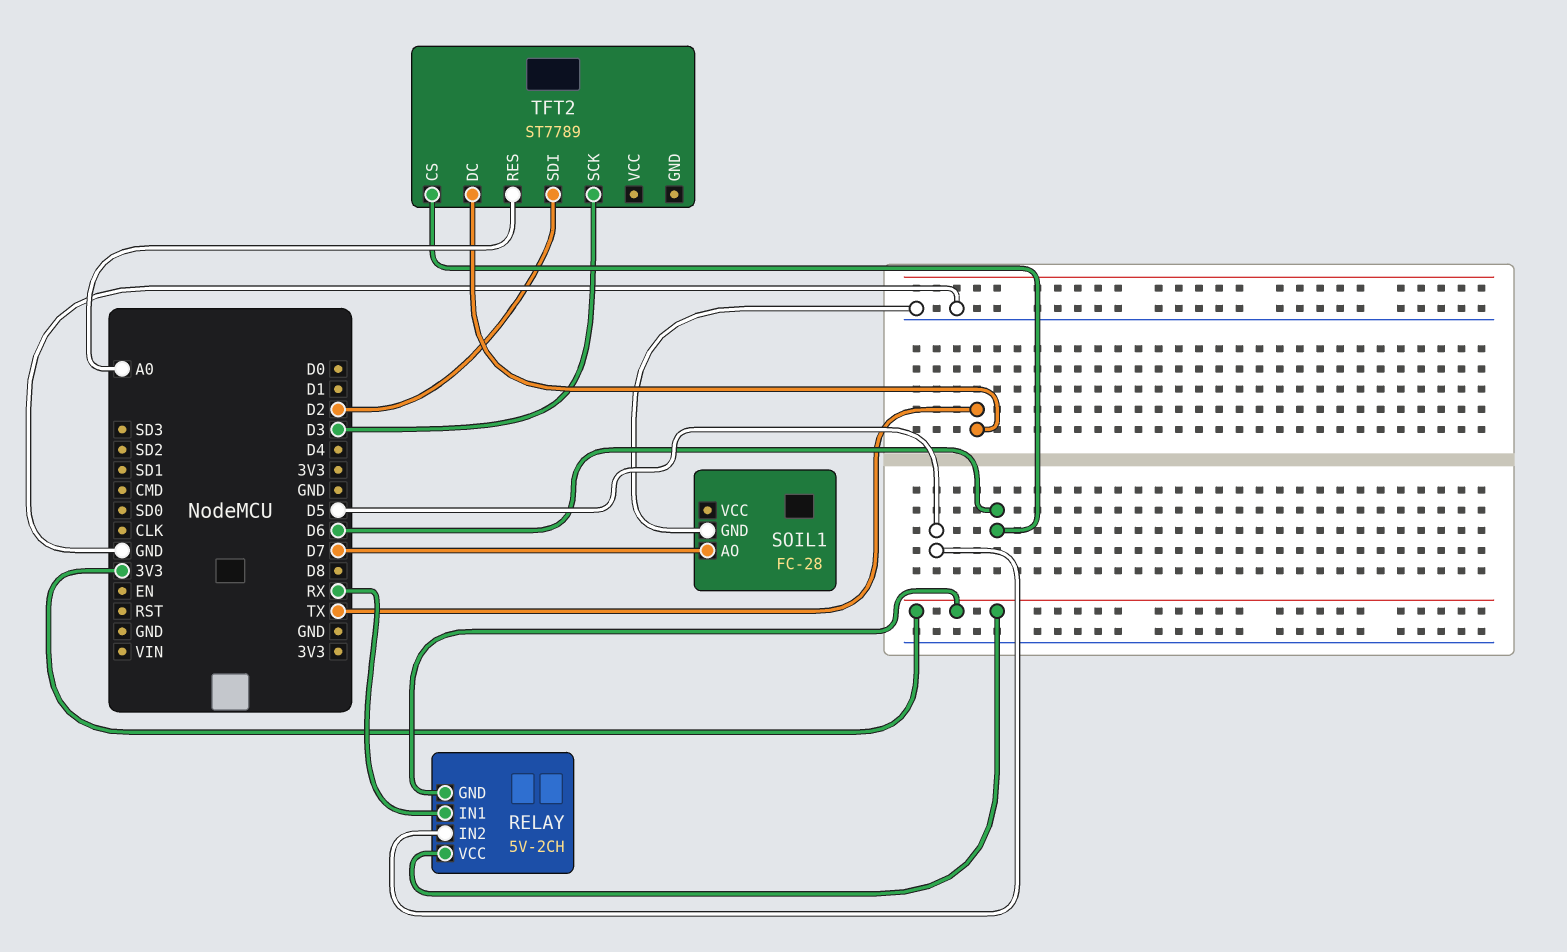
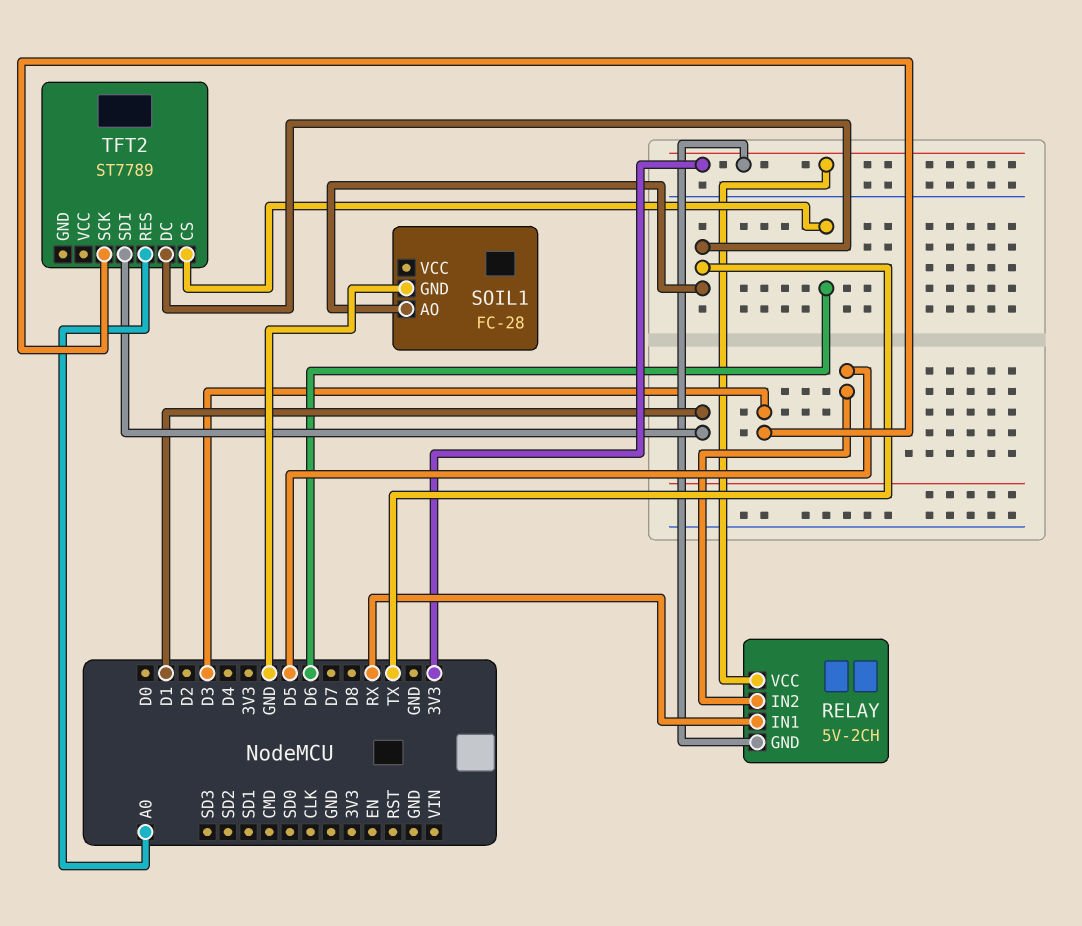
SOIL1 pin AO: D7 -> TX
TFT2 pin SDI: D2 -> D1

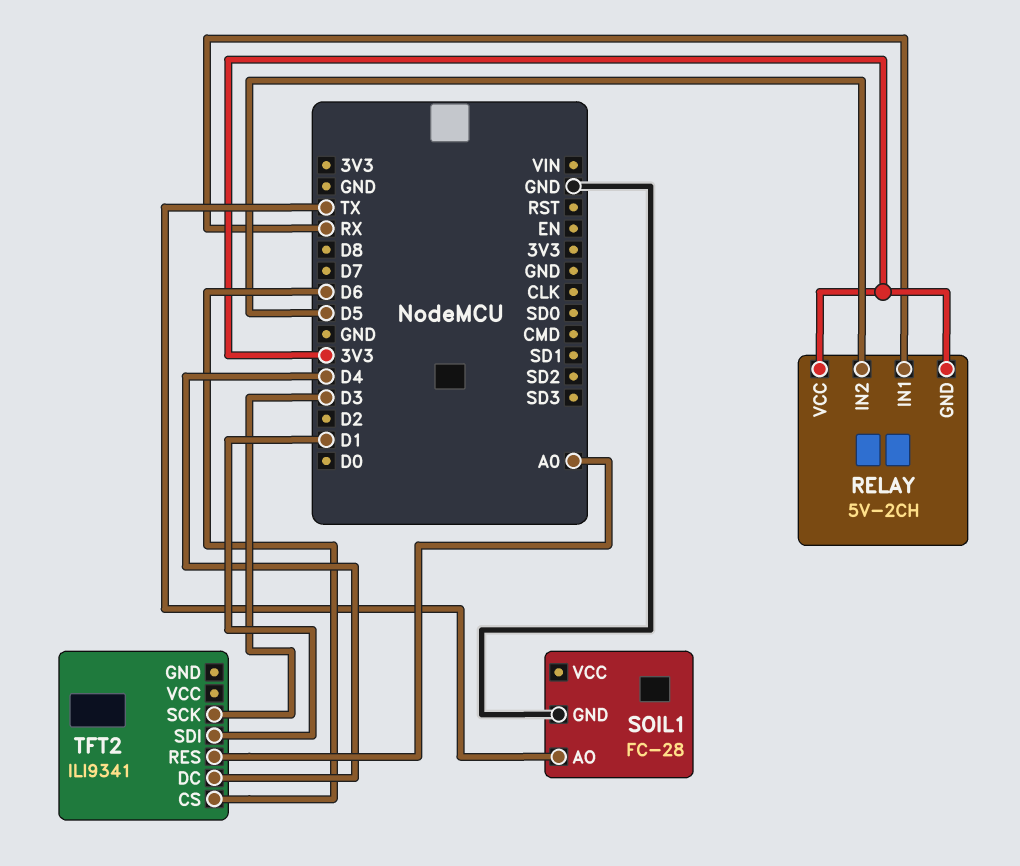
TFT2: ST7789 -> ILI9341
TFT2 pin DC: TX -> D4

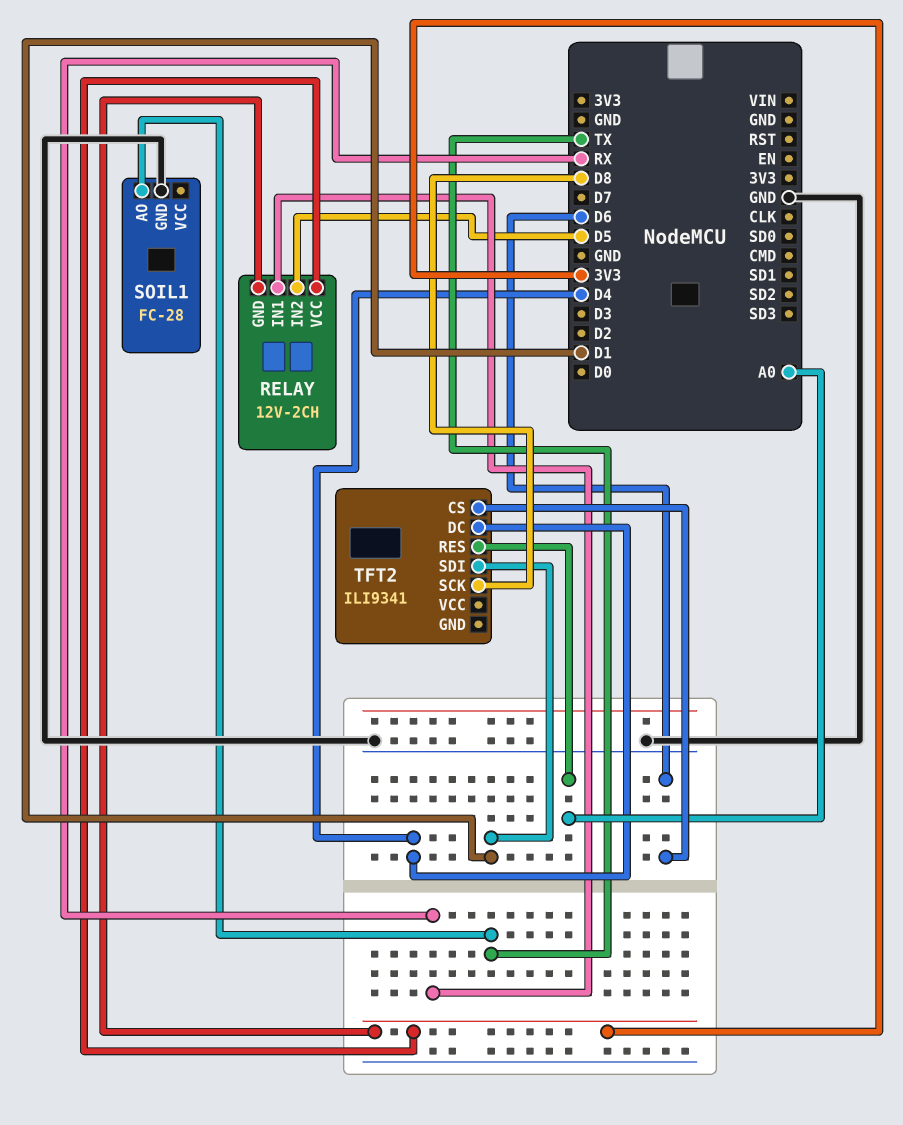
RELAY: 5V-2CH -> 12V-2CH
TFT2 pin SCK: D3 -> D8

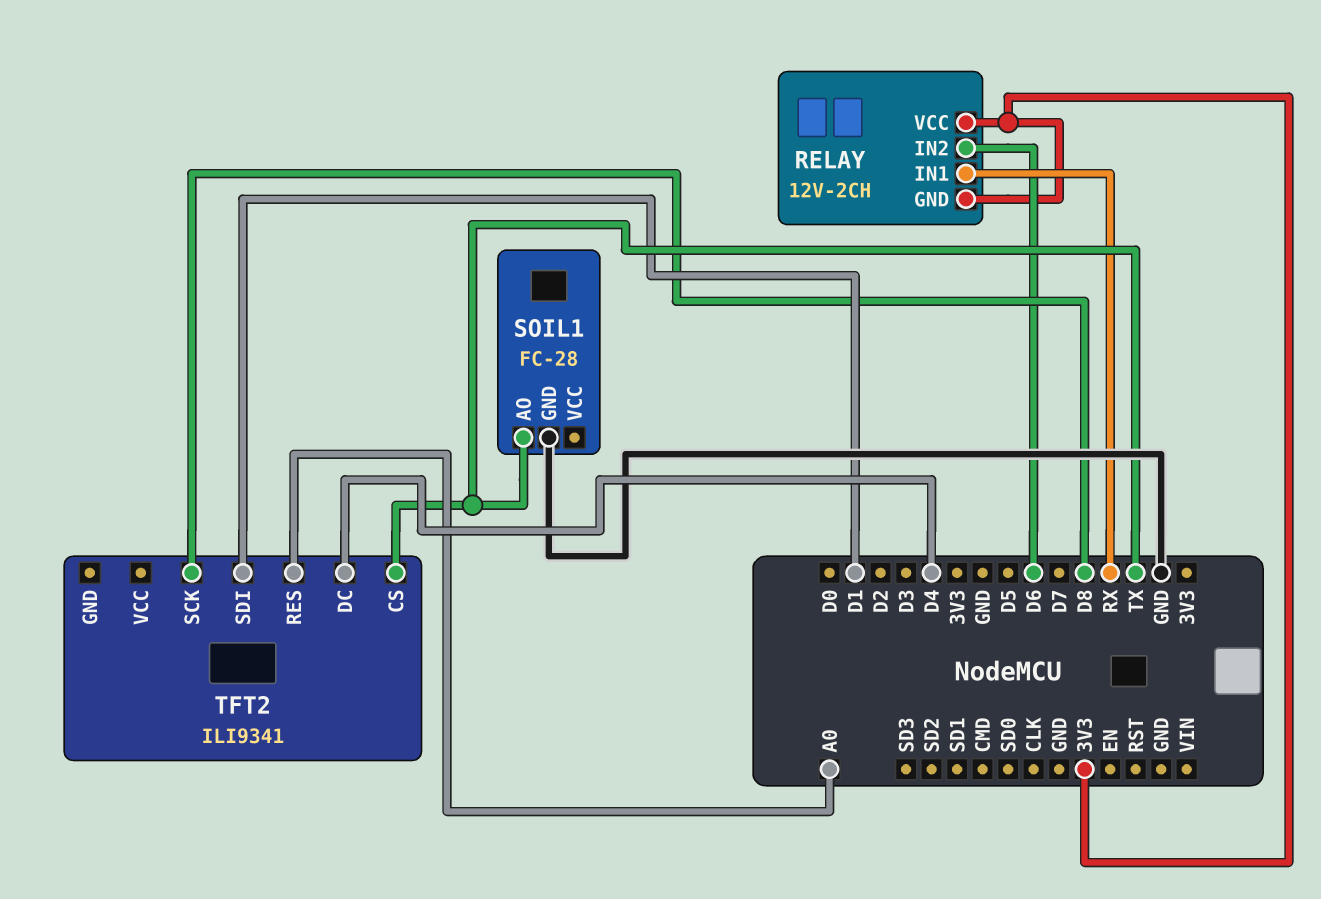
RELAY pin IN2: D5 -> D6
TFT2 pin CS: D6 -> TX

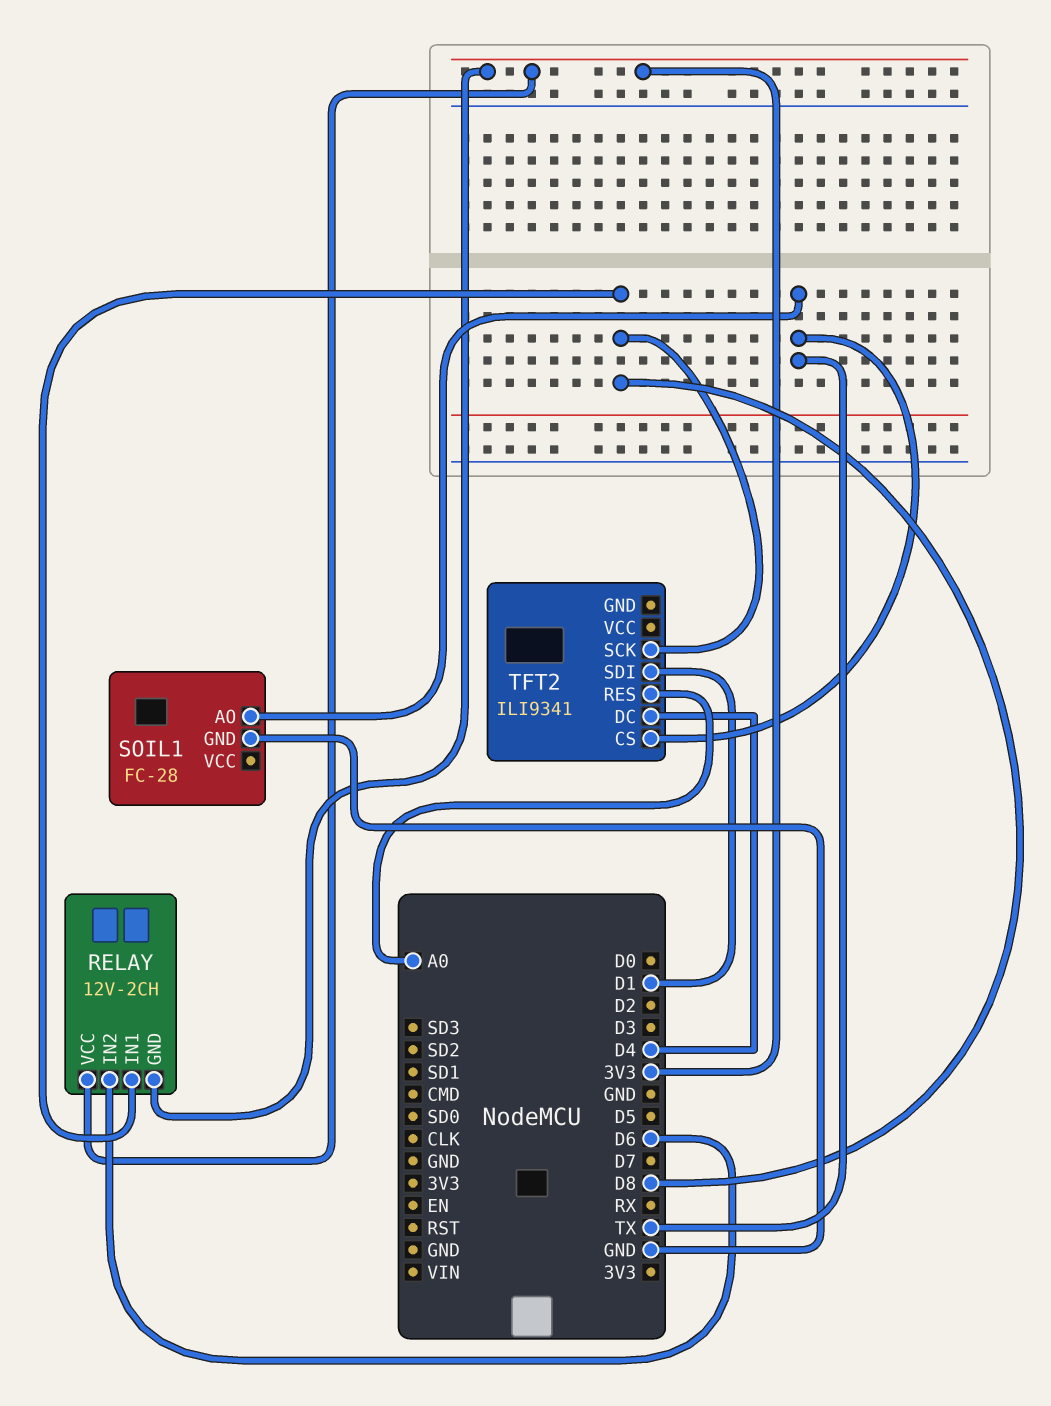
RELAY pin IN1: RX -> D8

